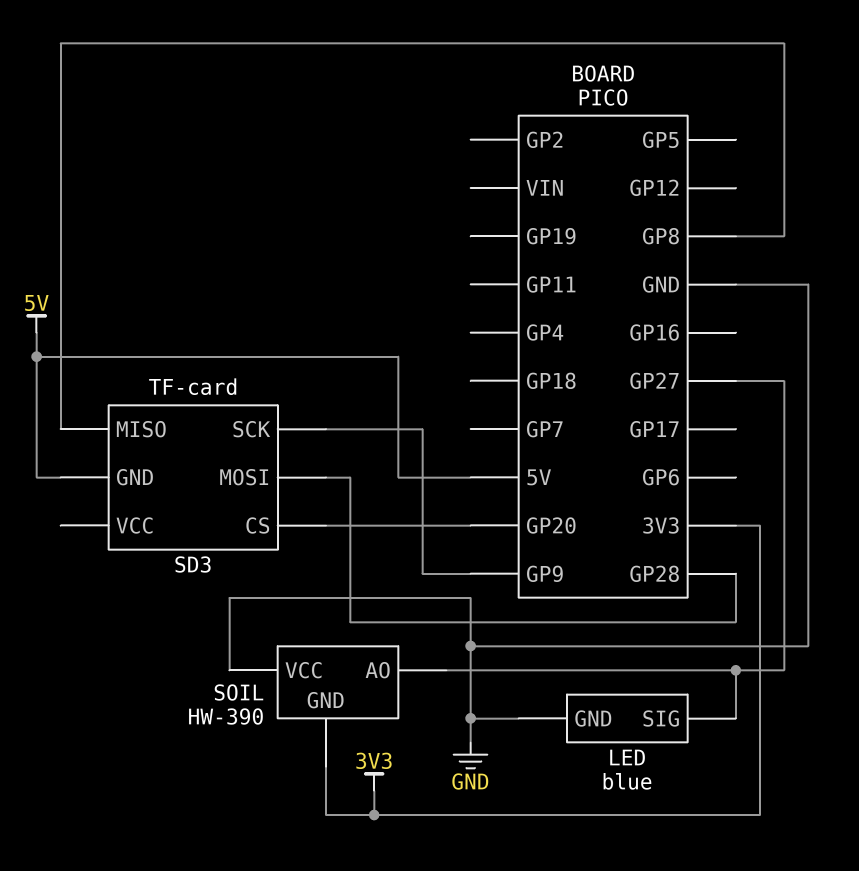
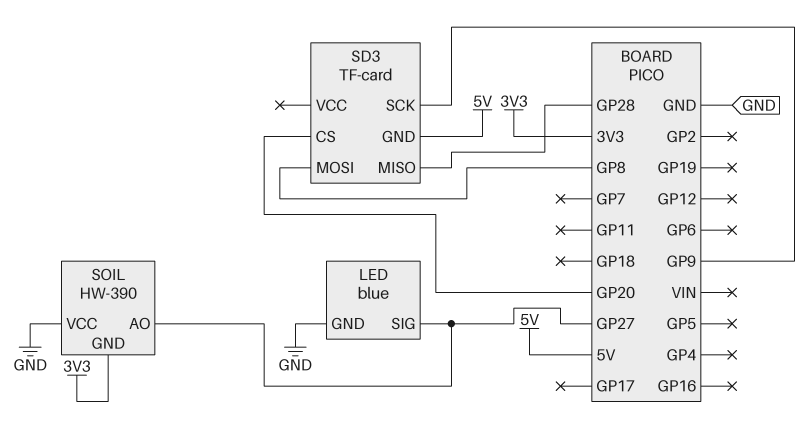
SD3 pin MISO: GP8 -> GP28
SD3 pin MOSI: GP28 -> GP8

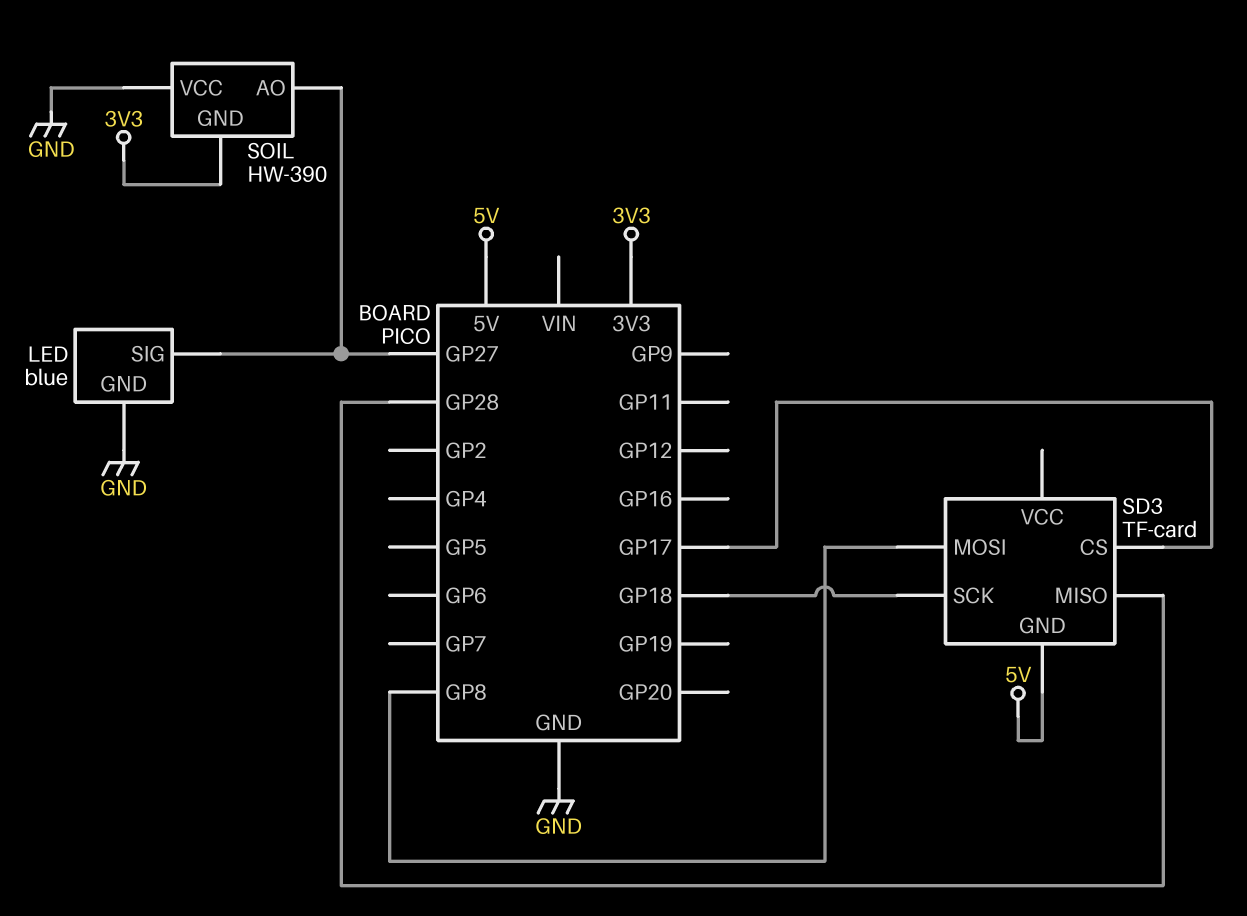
SD3 pin CS: GP20 -> GP17
SD3 pin SCK: GP9 -> GP18

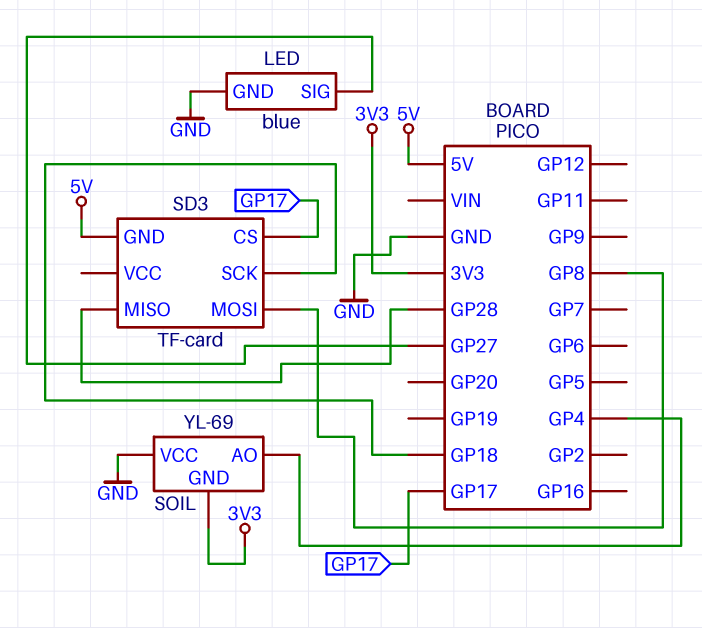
SOIL: HW-390 -> YL-69
SOIL pin AO: GP27 -> GP4

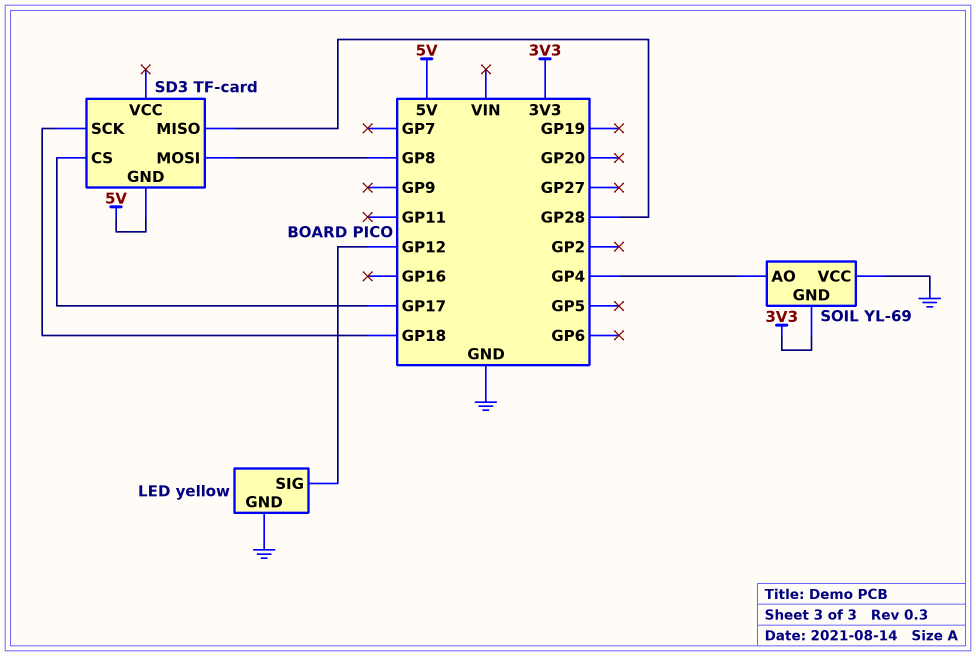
LED: blue -> yellow
LED pin SIG: GP27 -> GP12

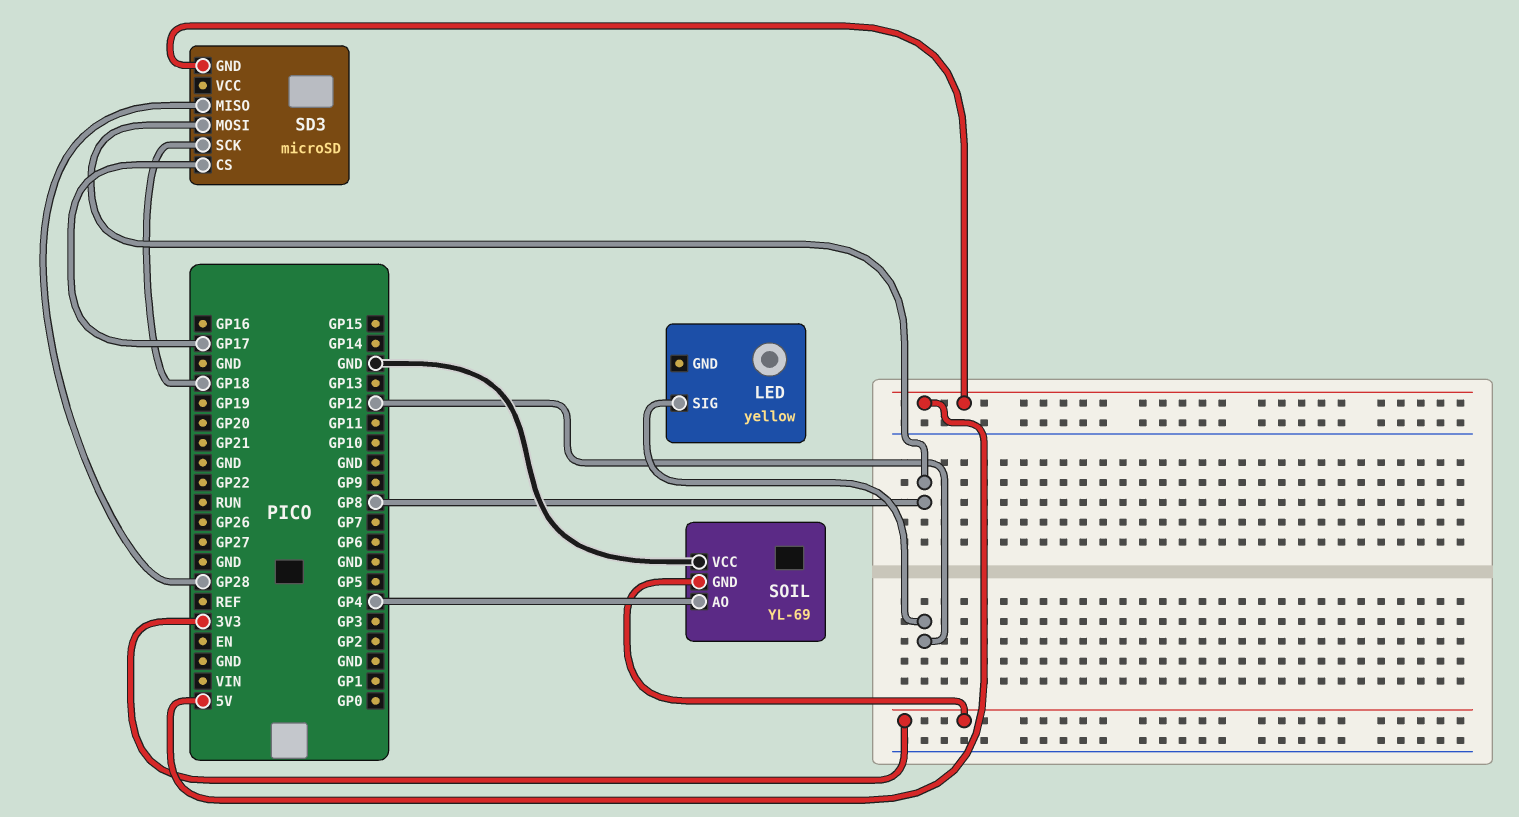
LED pin GND: GND -> none
SD3: TF-card -> microSD

